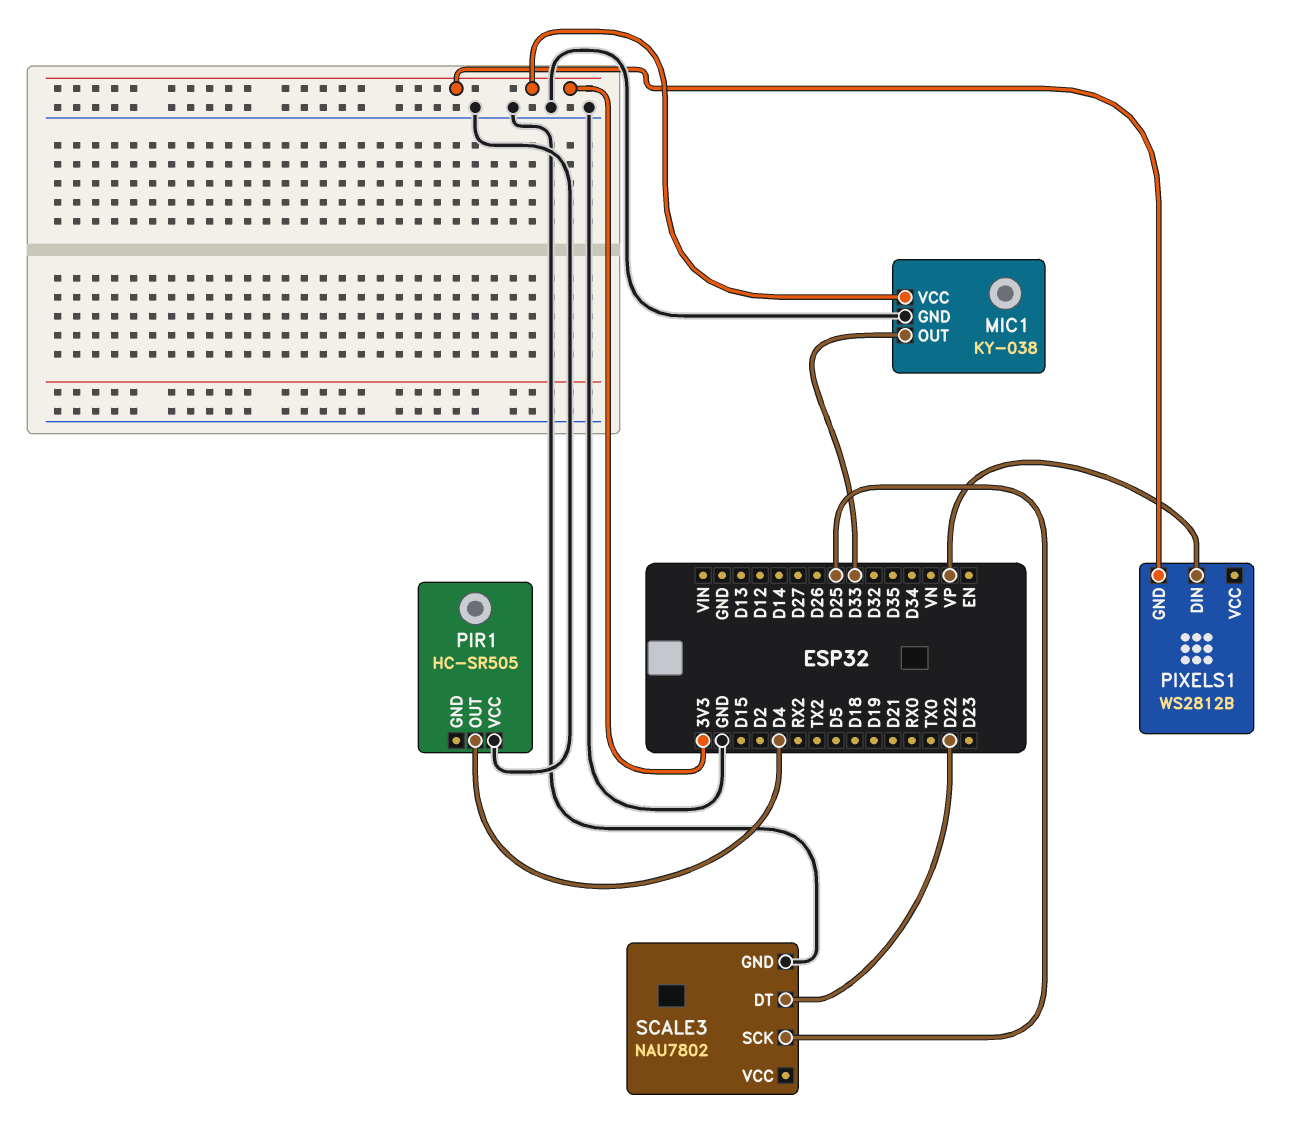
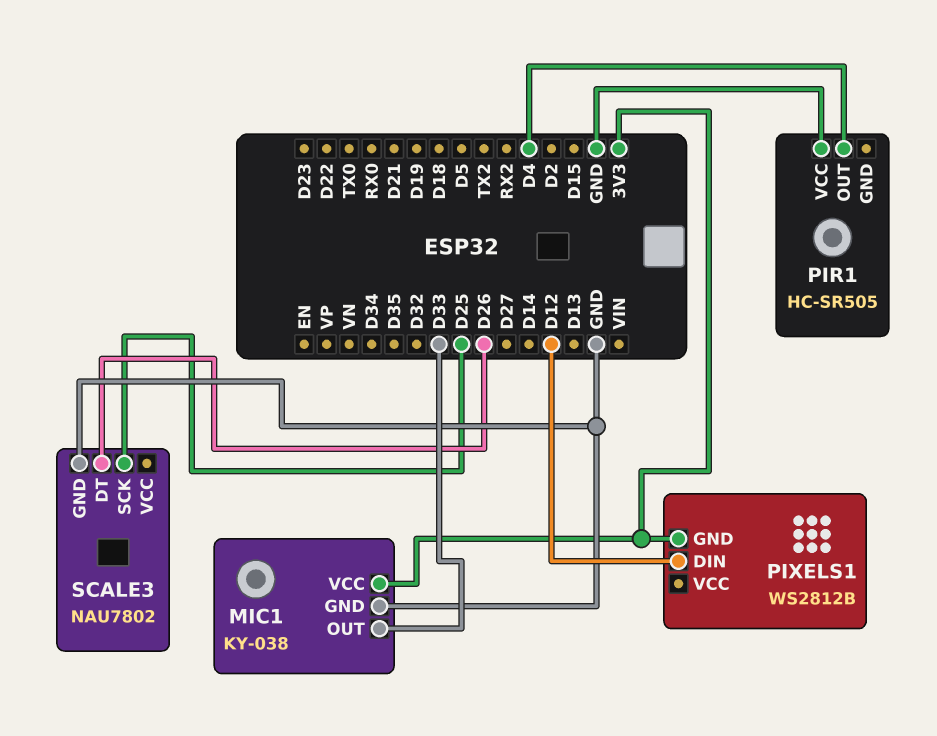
PIXELS1 pin DIN: VP -> D12
SCALE3 pin DT: D22 -> D26

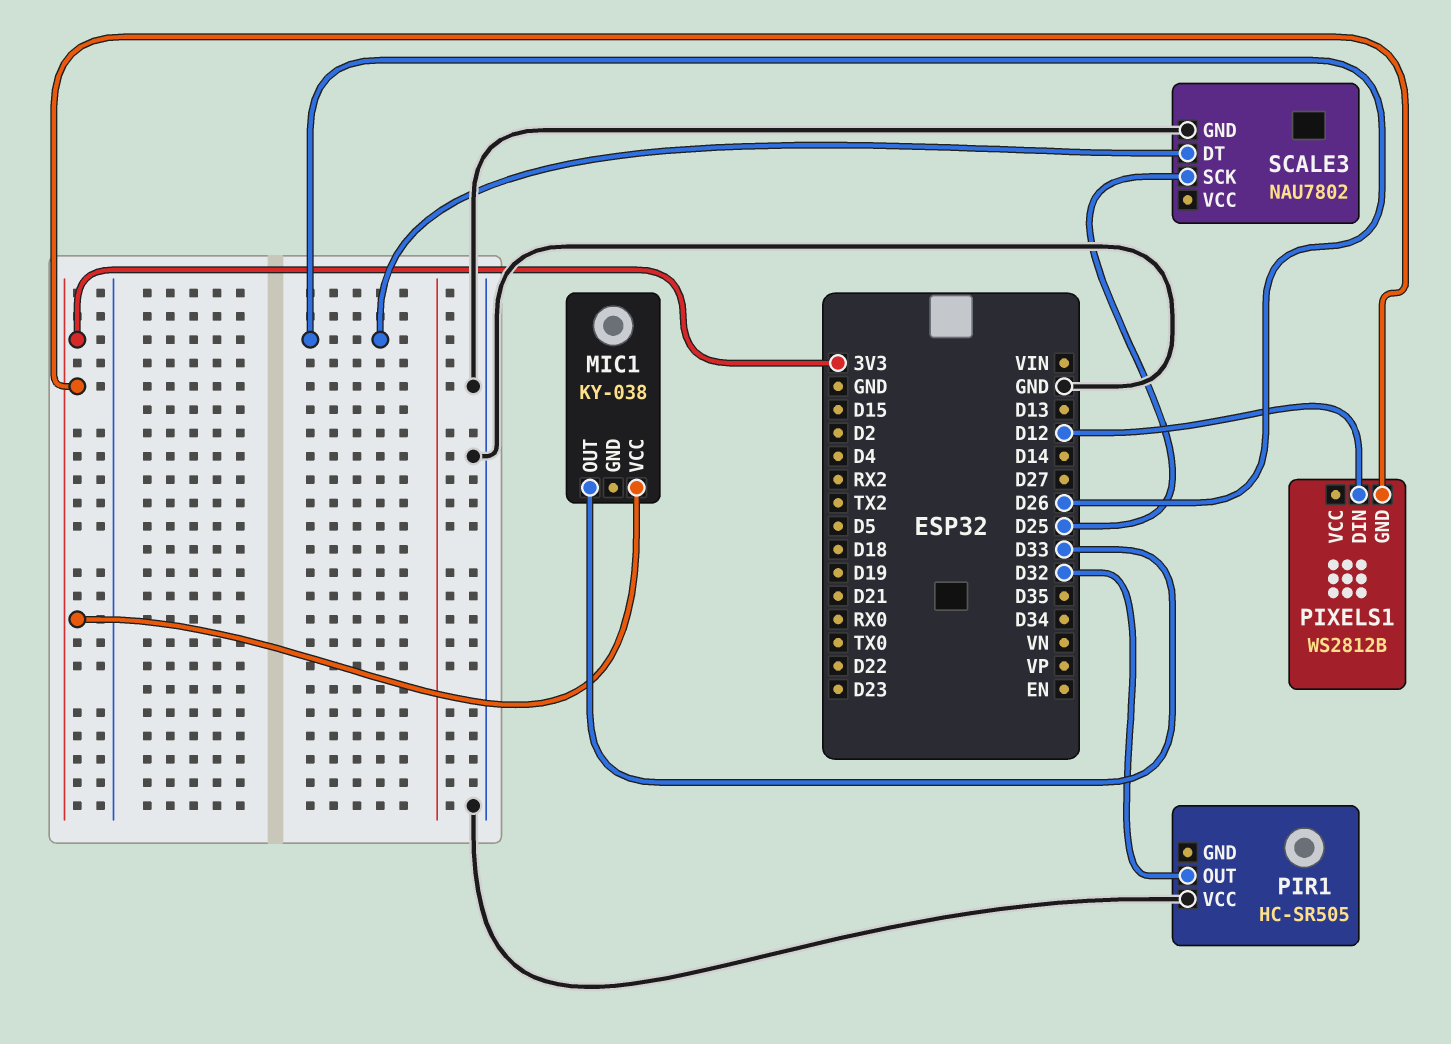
MIC1 pin GND: GND -> none
PIR1 pin OUT: D4 -> D32

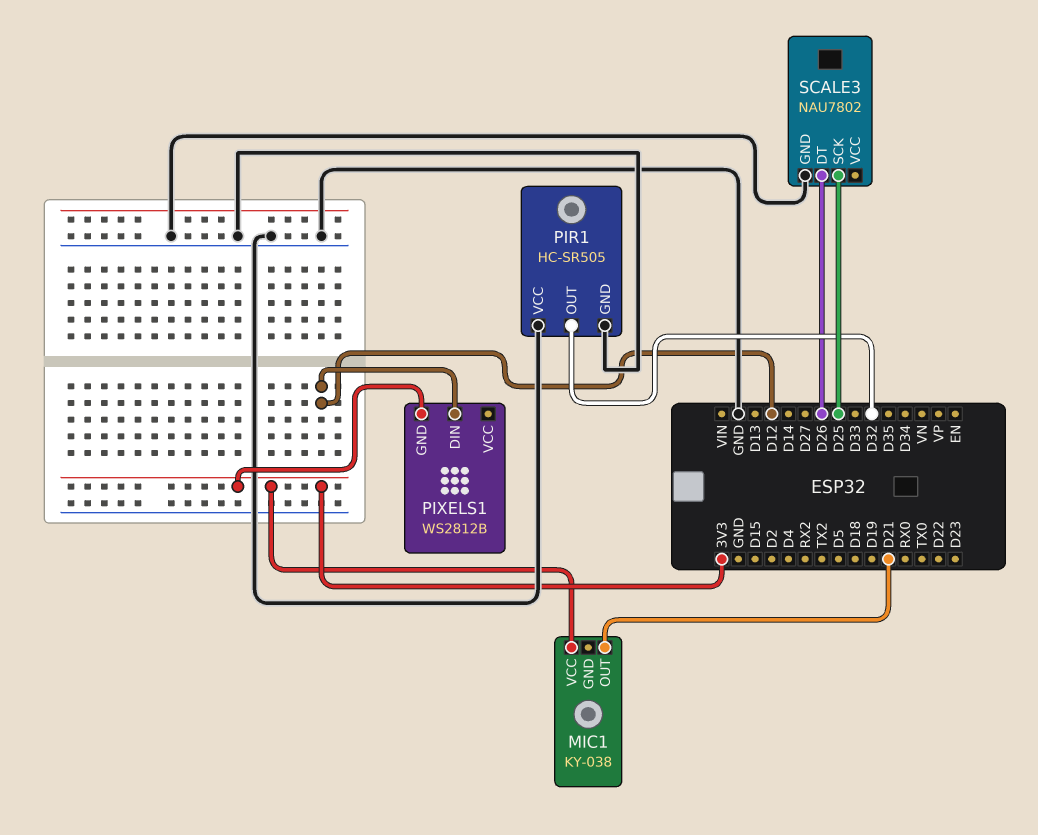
MIC1 pin OUT: D33 -> D21
PIR1 pin GND: none -> GND

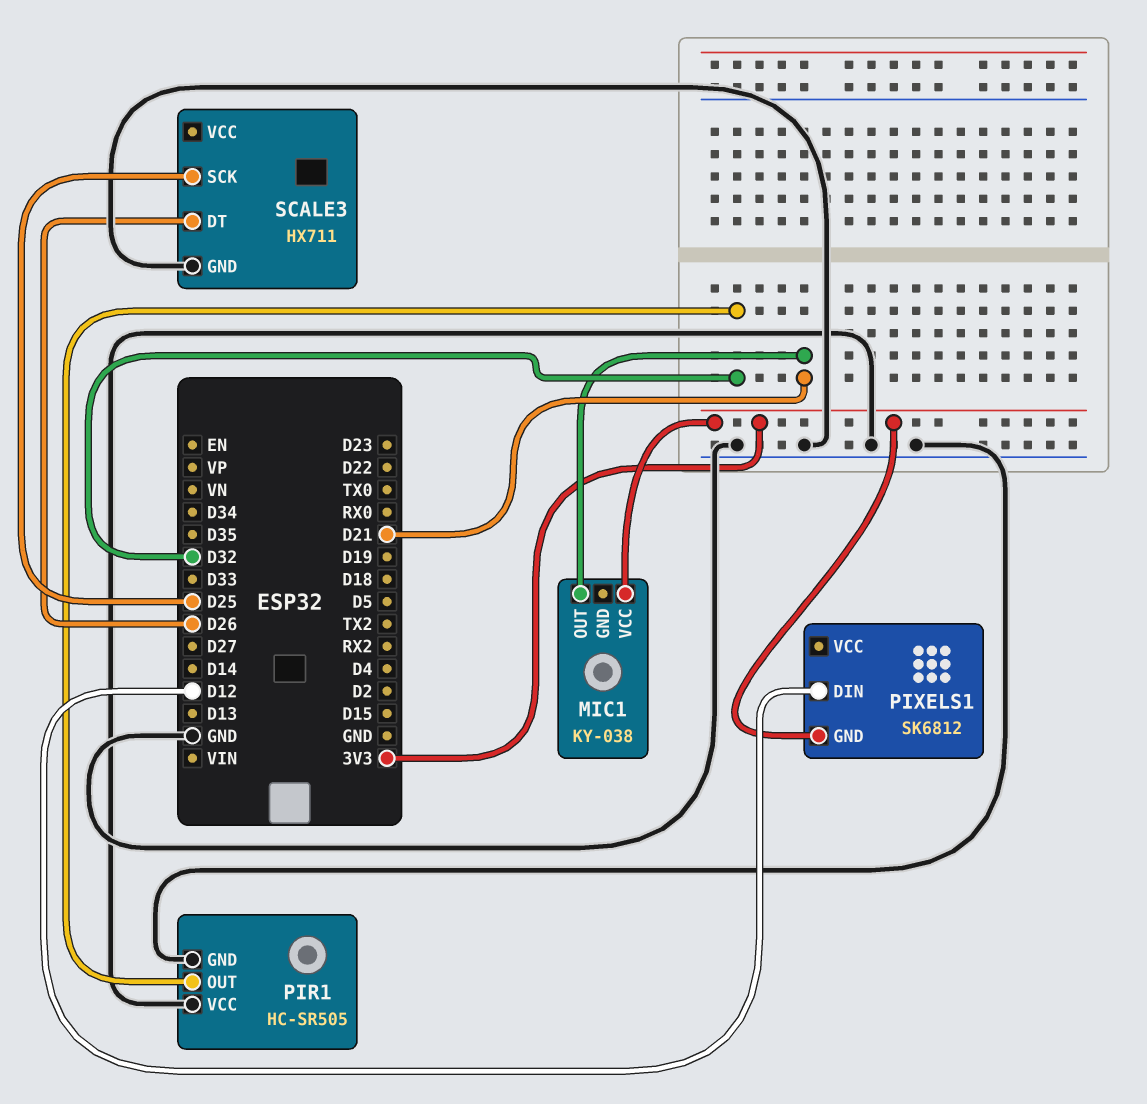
PIXELS1: WS2812B -> SK6812
SCALE3: NAU7802 -> HX711

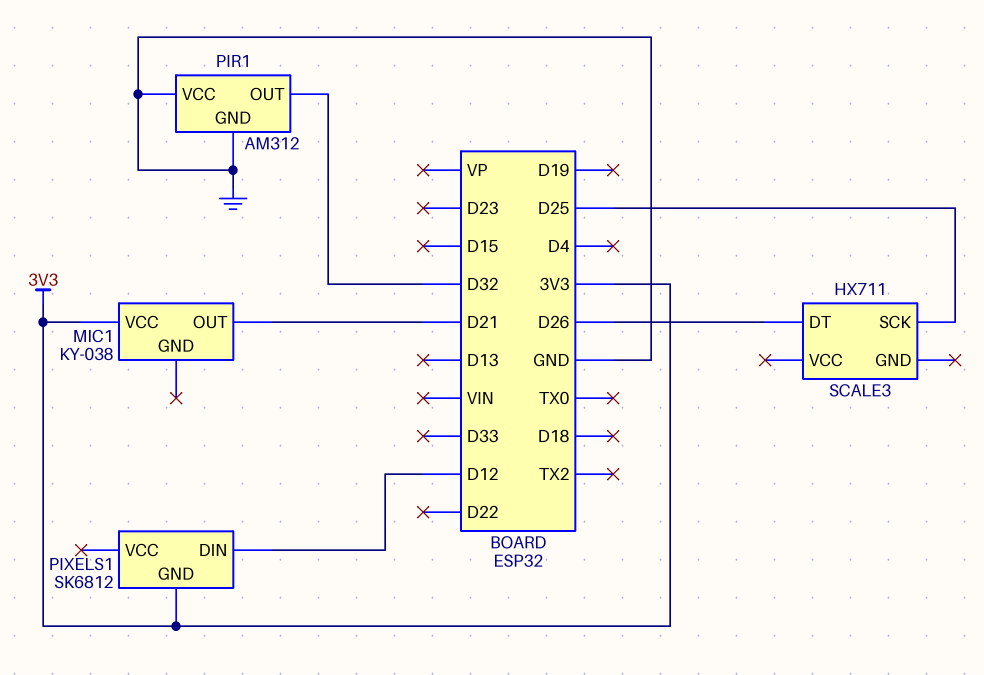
PIR1: HC-SR505 -> AM312
SCALE3 pin GND: GND -> none

